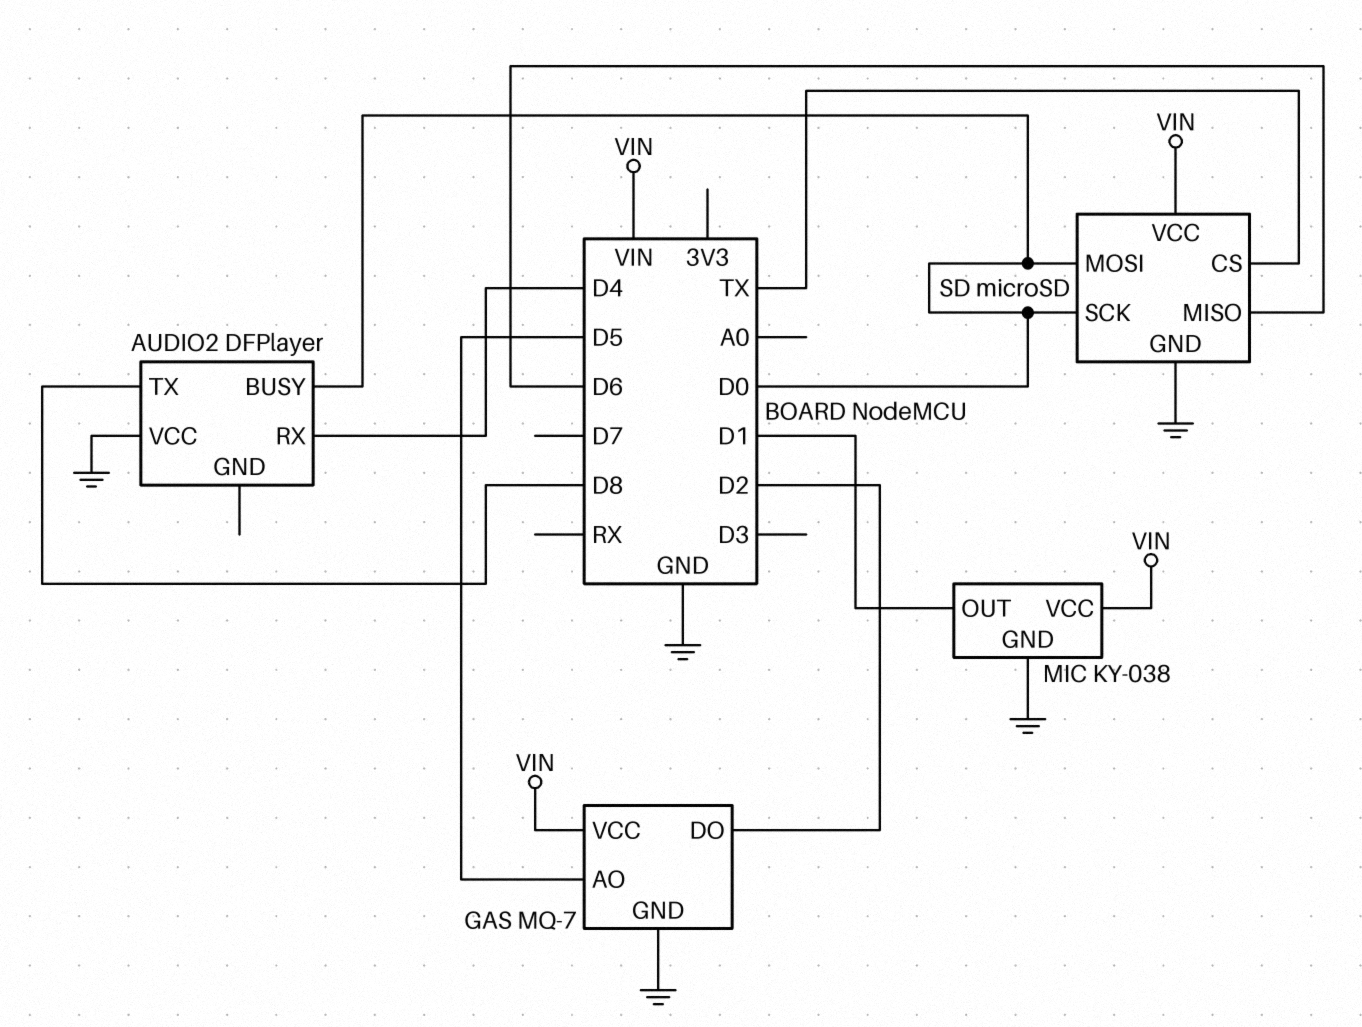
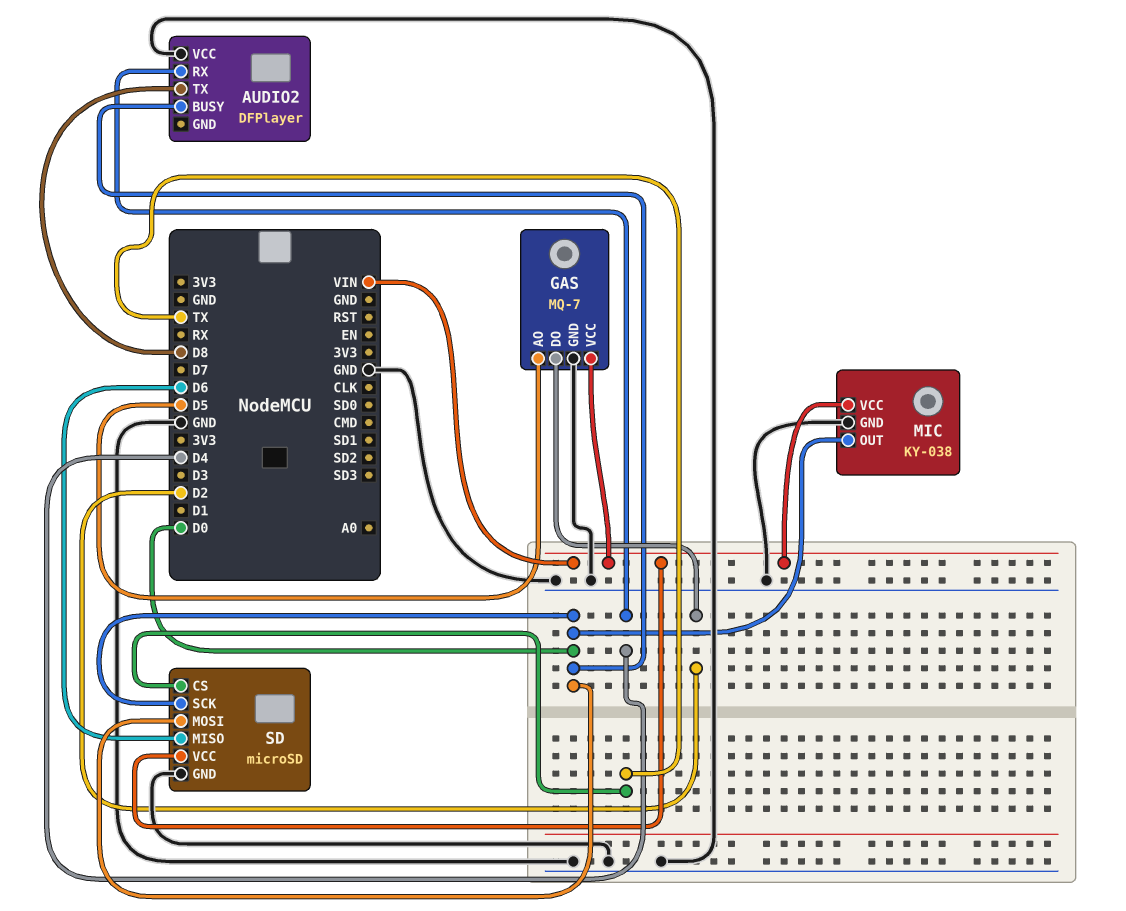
MIC pin OUT: D1 -> D0

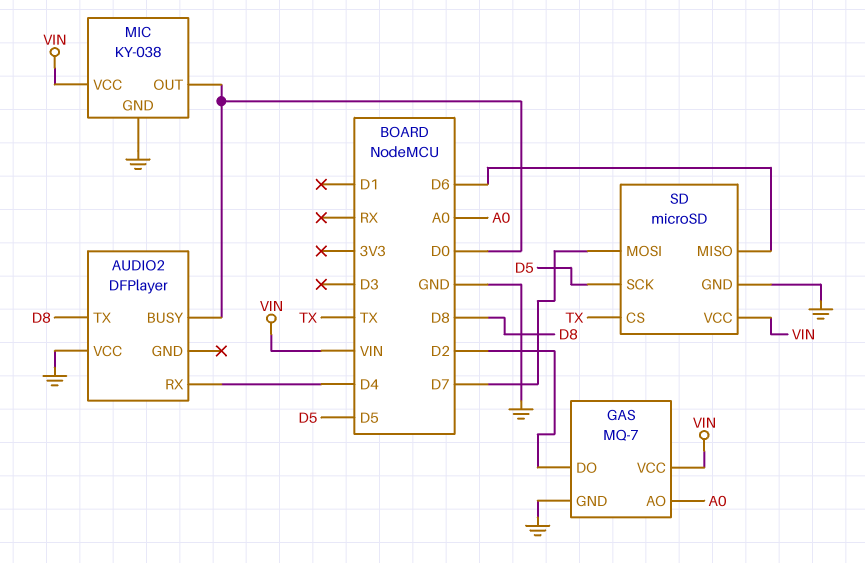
GAS pin AO: D5 -> A0
SD pin MOSI: D0 -> D7
SD pin SCK: D0 -> D5

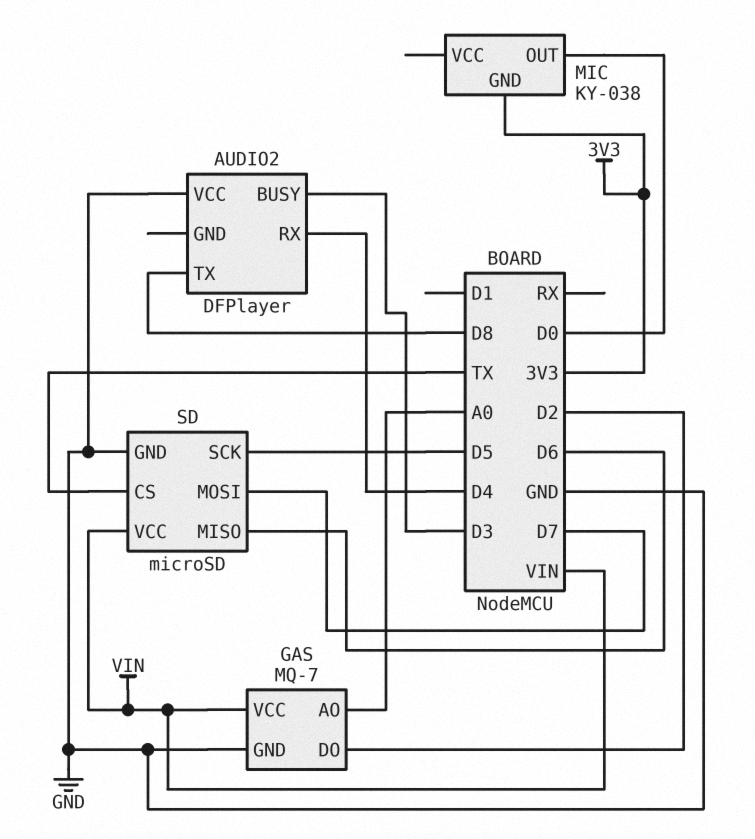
AUDIO2 pin BUSY: D0 -> D3
MIC pin GND: GND -> 3V3
MIC pin VCC: VIN -> none

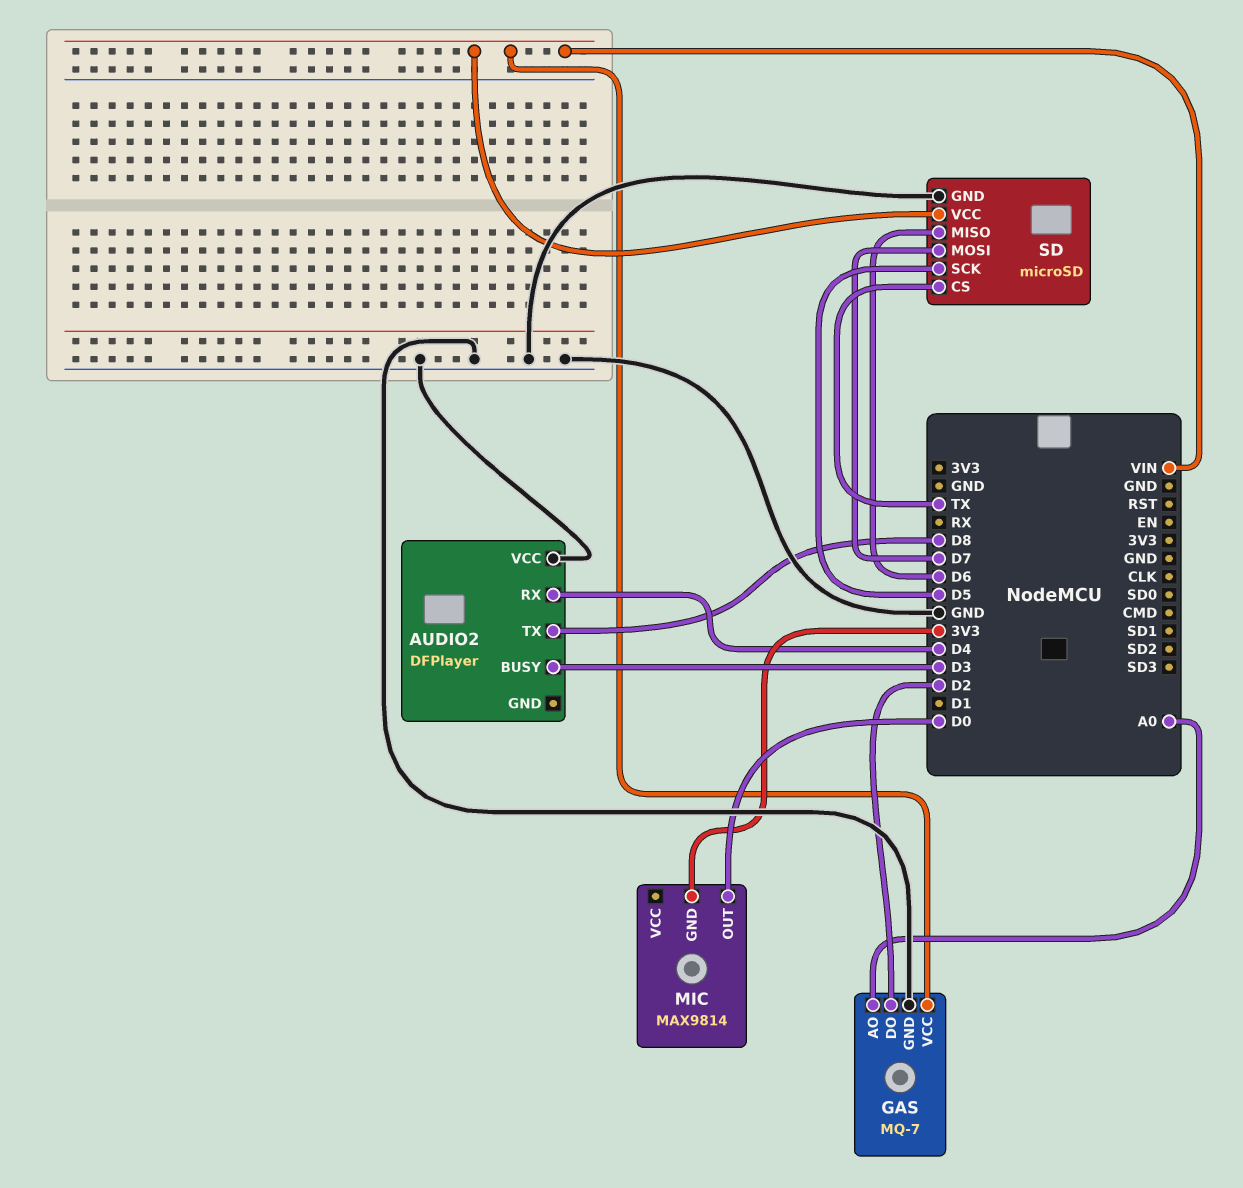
MIC: KY-038 -> MAX9814

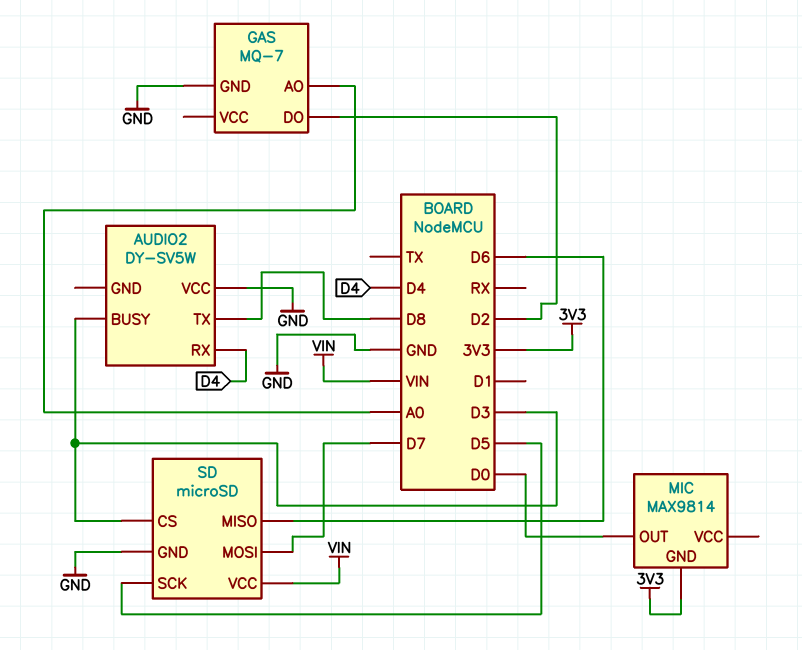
AUDIO2: DFPlayer -> DY-SV5W
GAS pin VCC: VIN -> none
SD pin CS: TX -> D3

